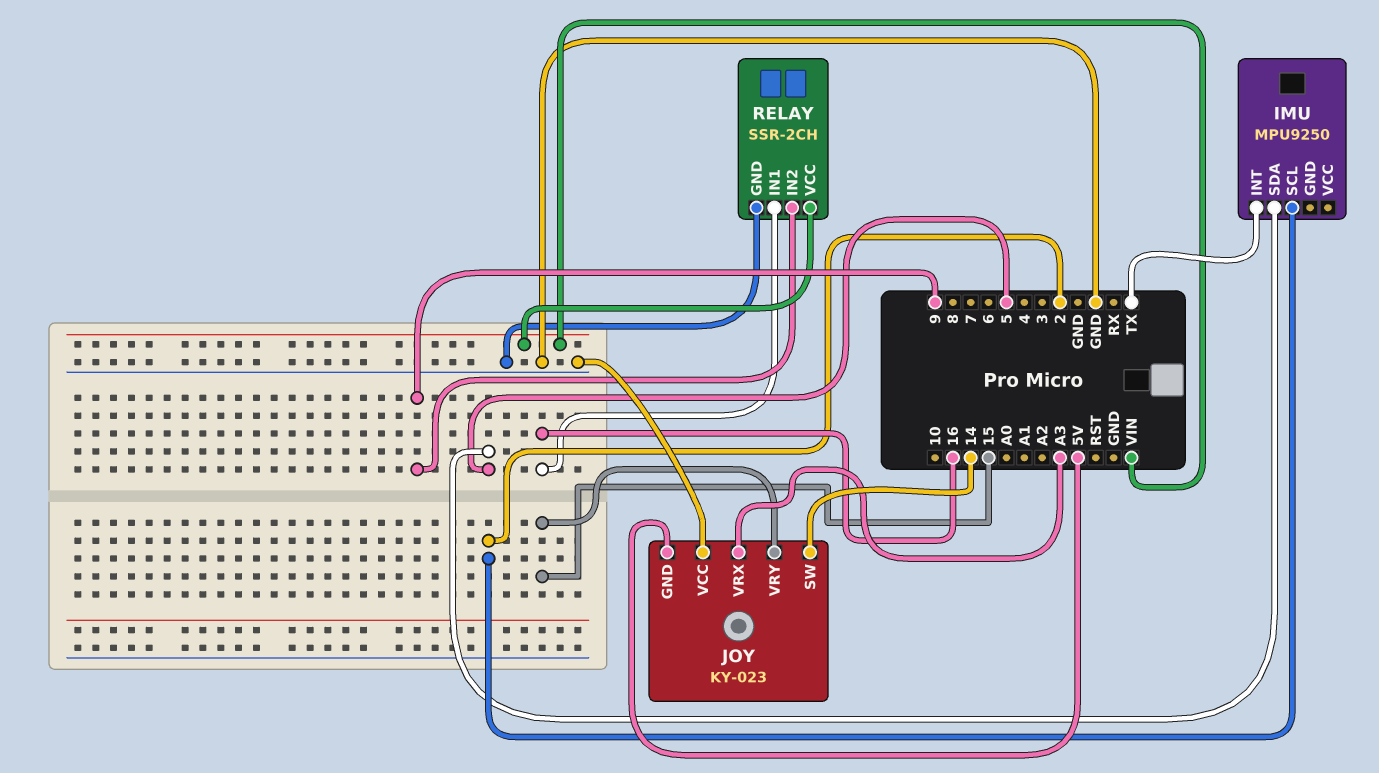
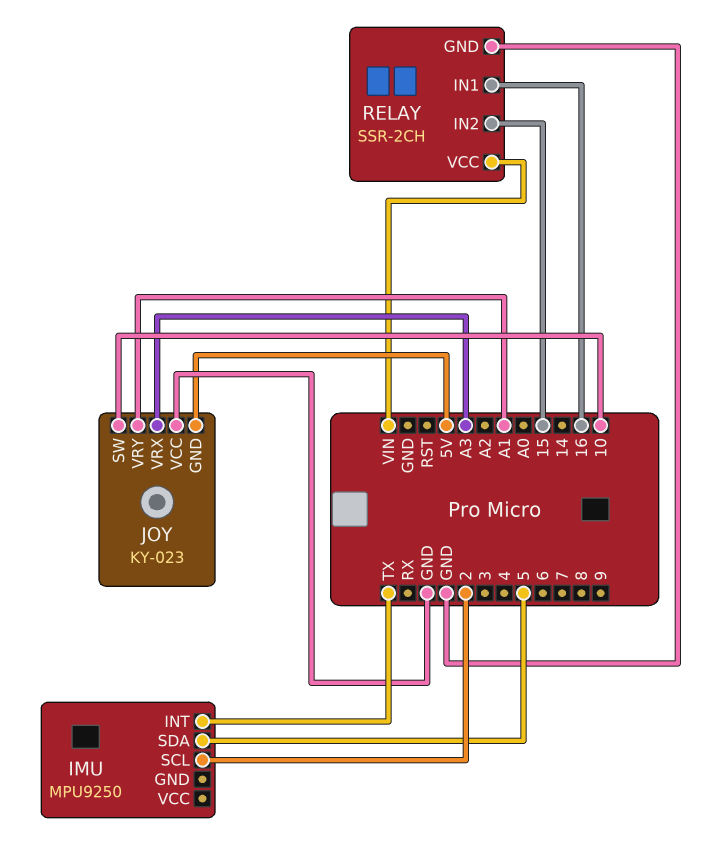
JOY pin SW: 14 -> 10
JOY pin VRY: 15 -> A1
RELAY pin IN2: 9 -> 15

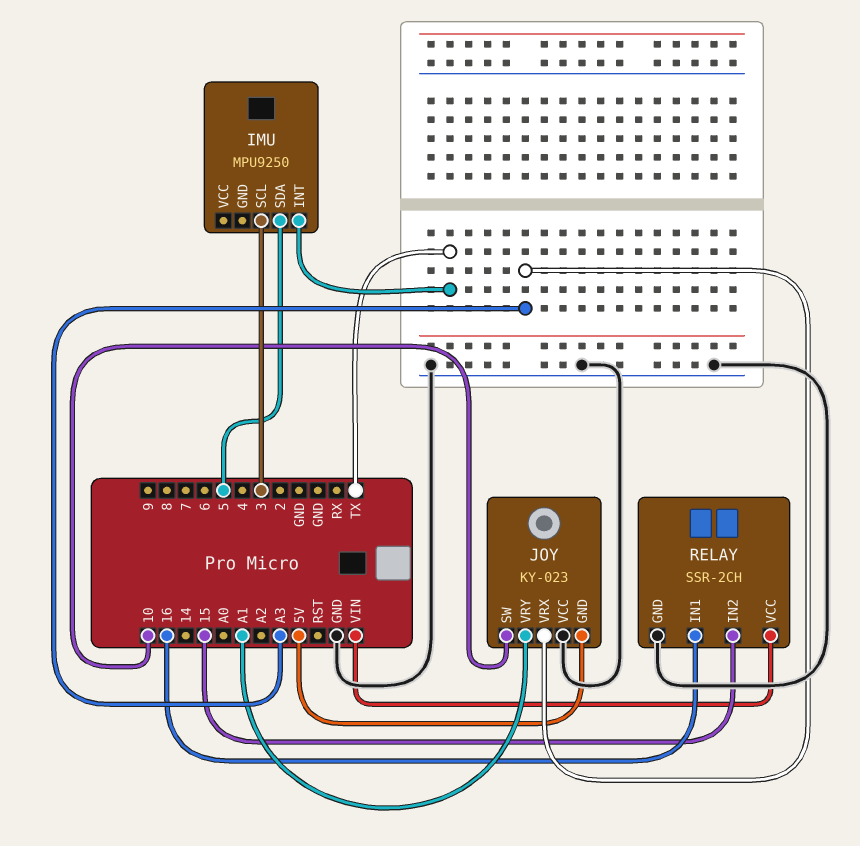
IMU pin SCL: 2 -> 3

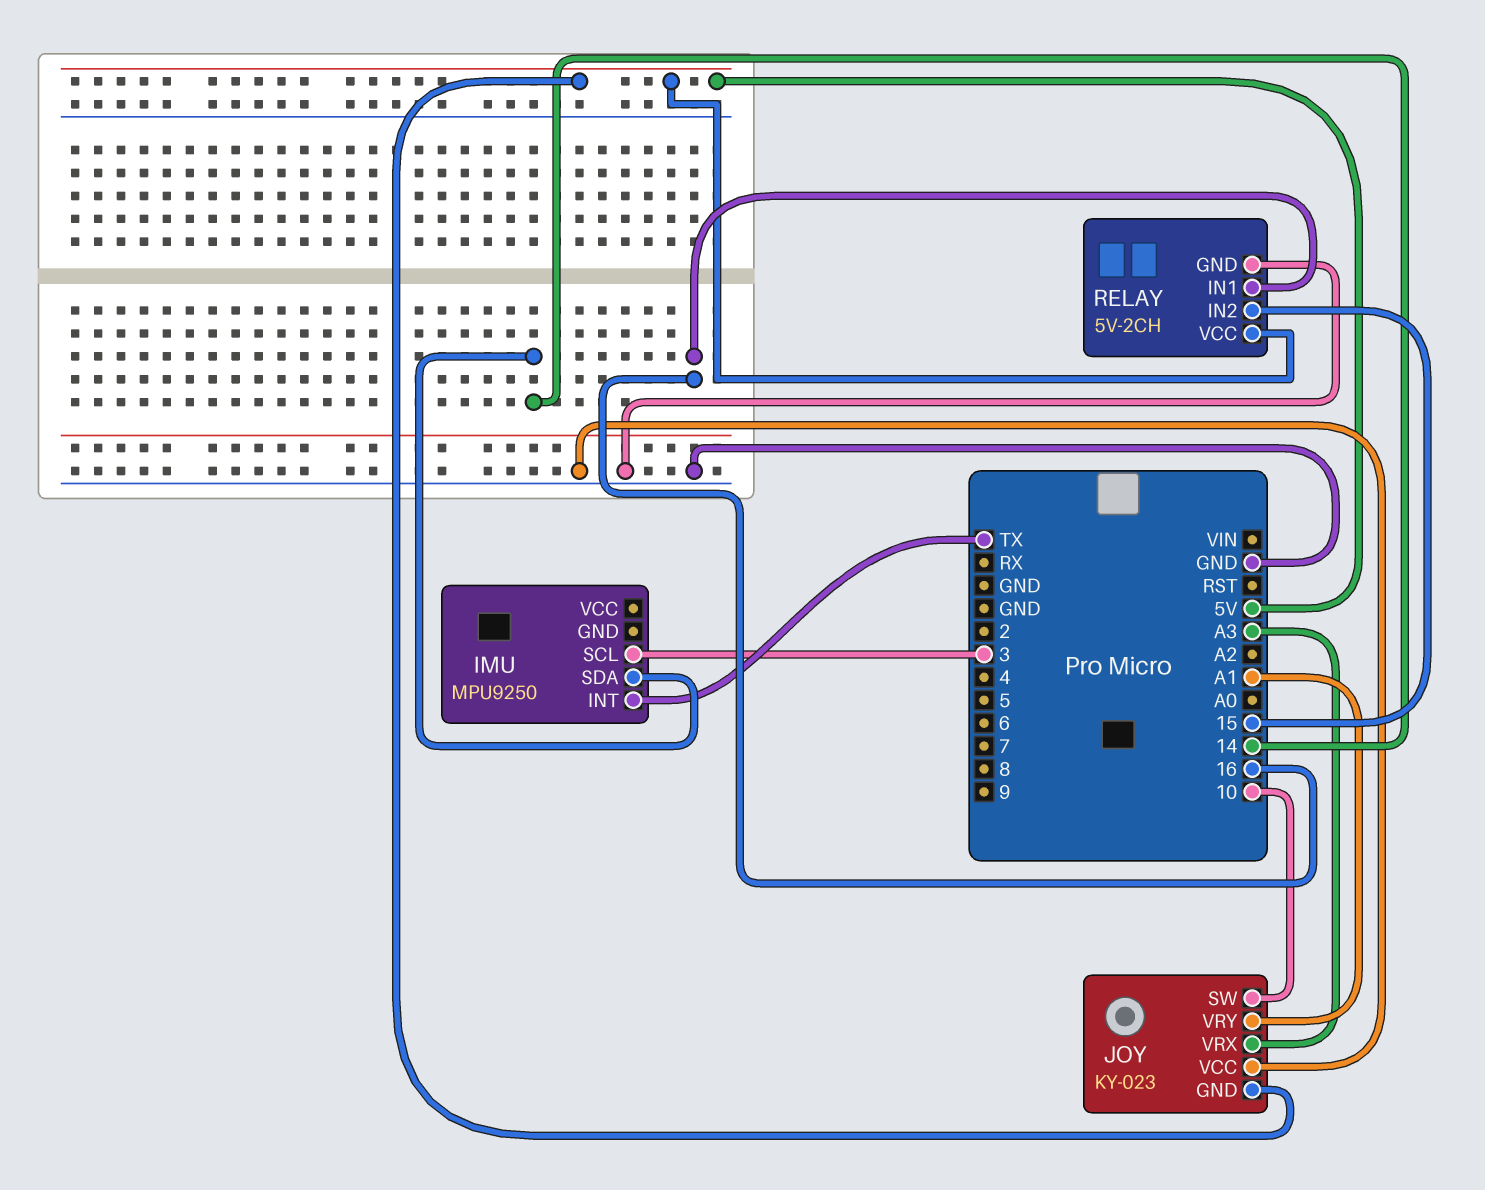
IMU pin SDA: 5 -> 14
RELAY: SSR-2CH -> 5V-2CH
RELAY pin VCC: VIN -> 5V

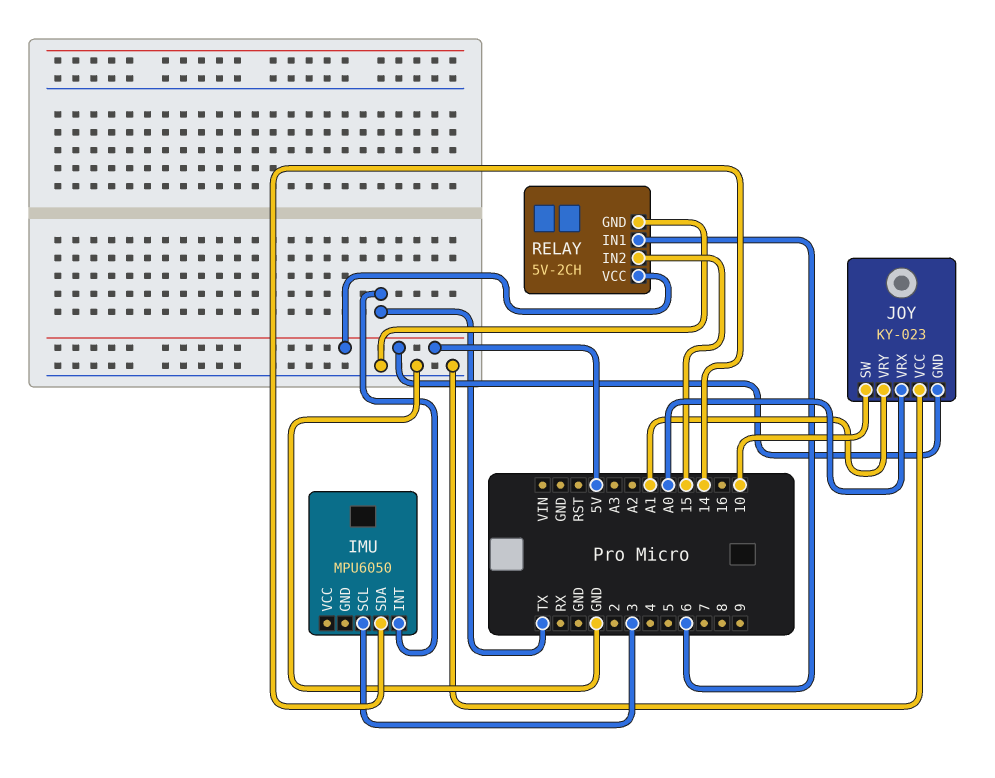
IMU: MPU9250 -> MPU6050
JOY pin VRX: A3 -> A0
RELAY pin IN1: 16 -> 6

